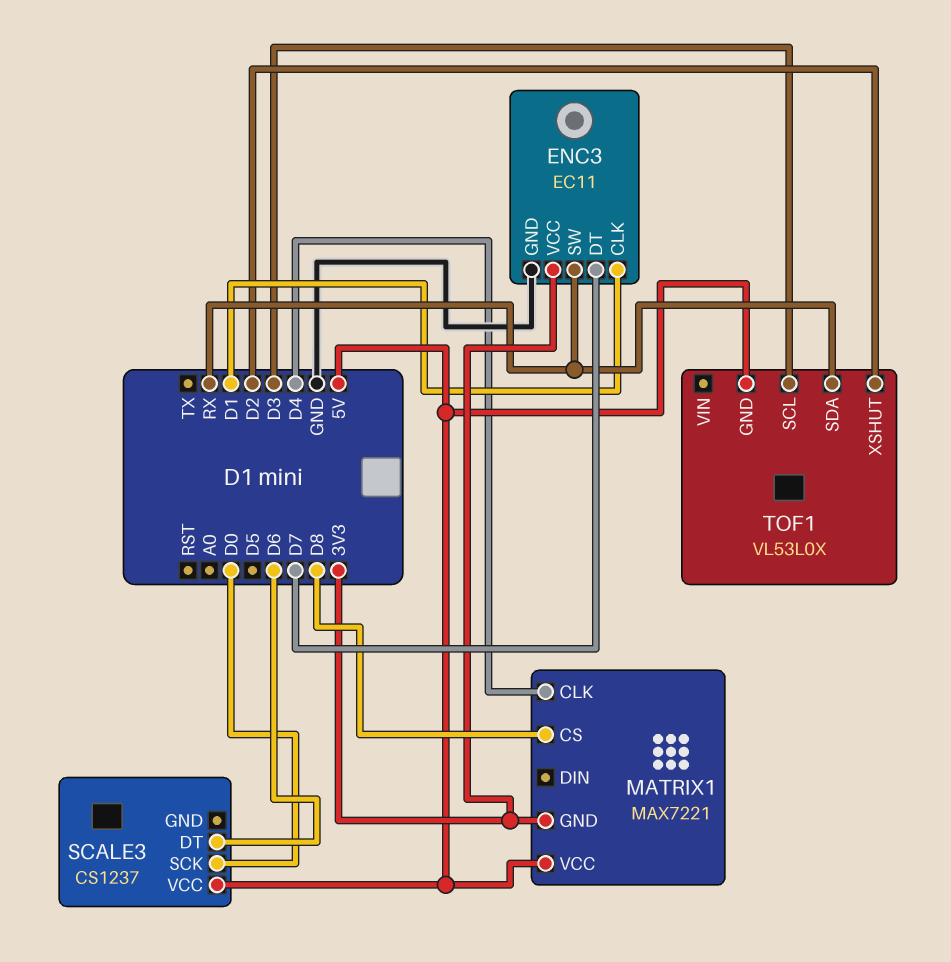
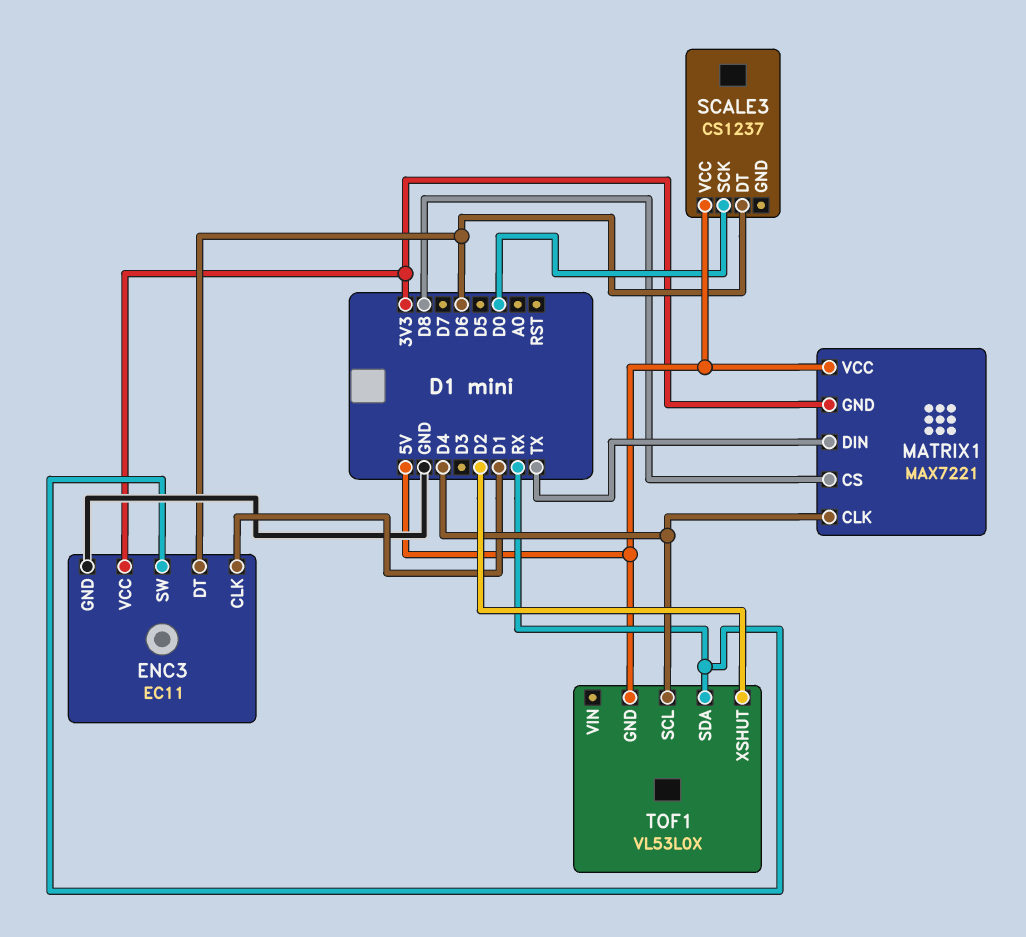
ENC3 pin DT: D7 -> D6
MATRIX1 pin DIN: none -> TX
TOF1 pin SCL: D3 -> D4

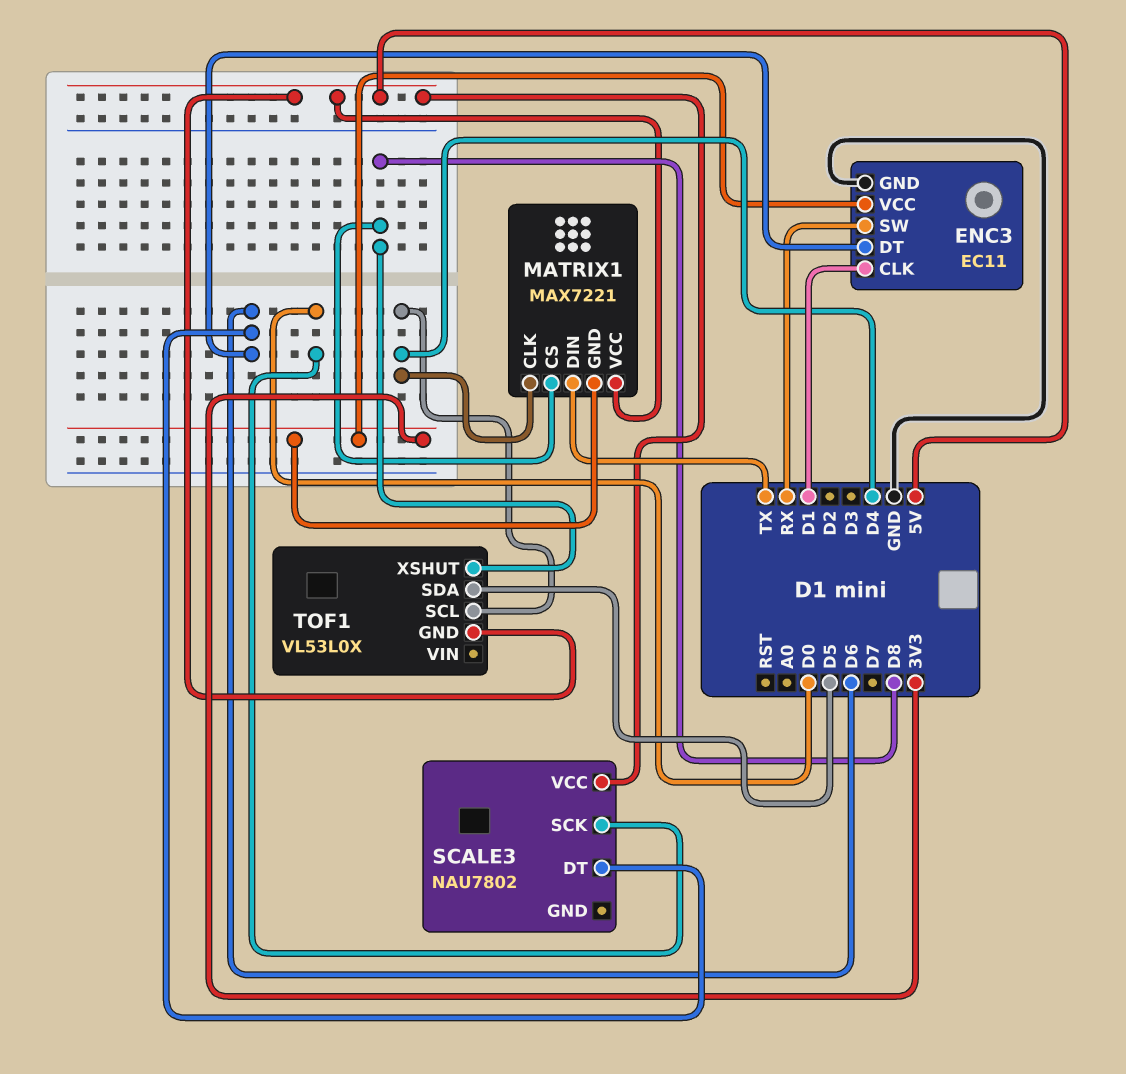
SCALE3: CS1237 -> NAU7802
TOF1 pin SDA: RX -> D5
TOF1 pin XSHUT: D2 -> D8

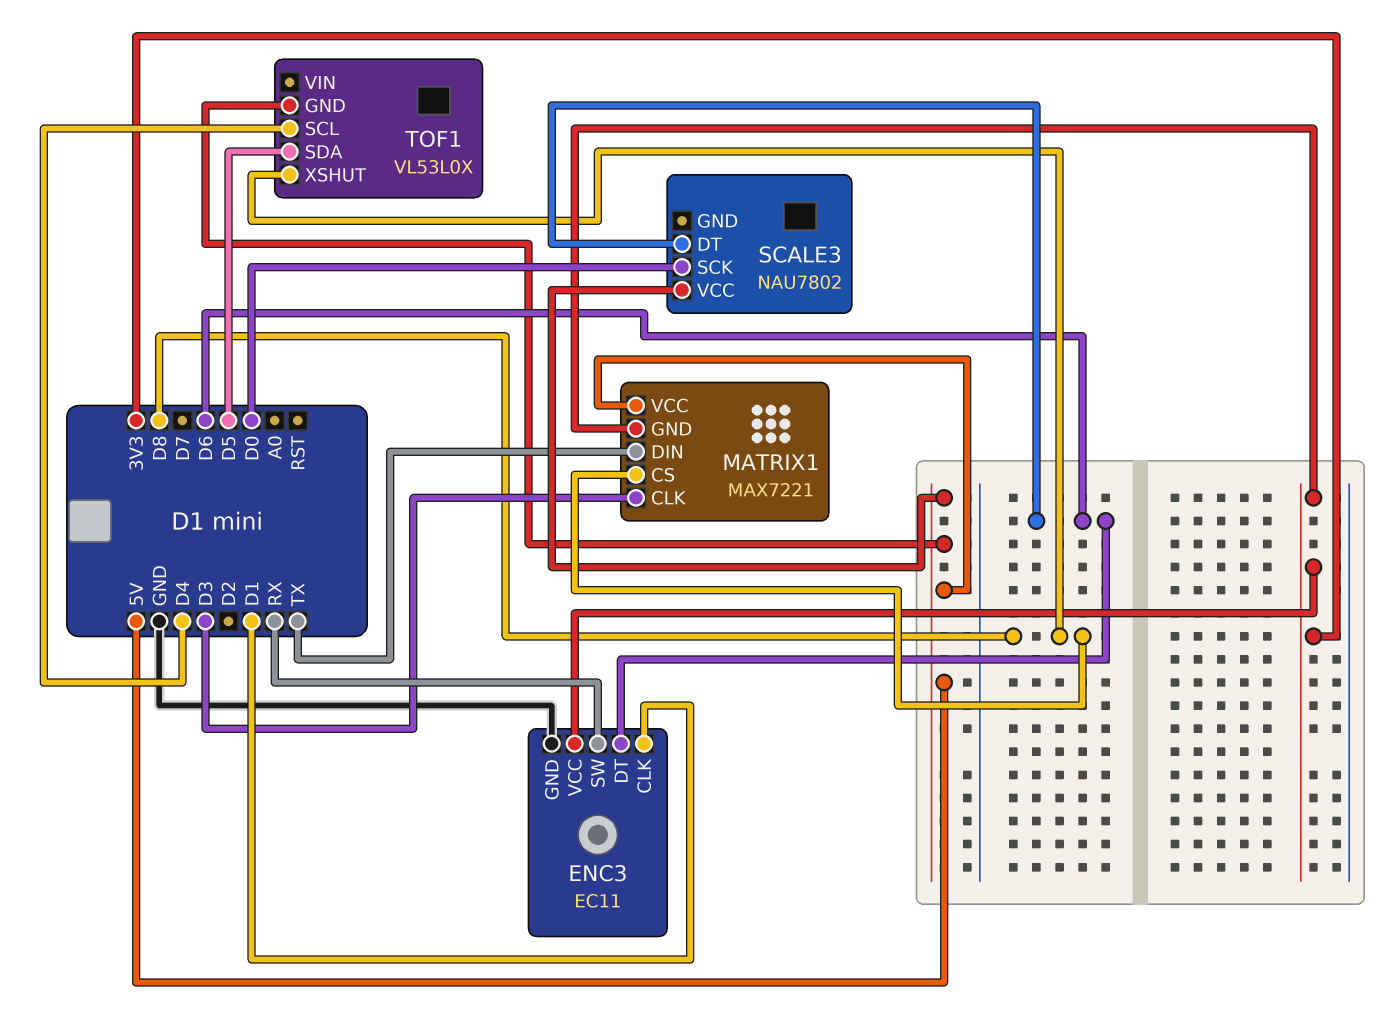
MATRIX1 pin CLK: D4 -> D3

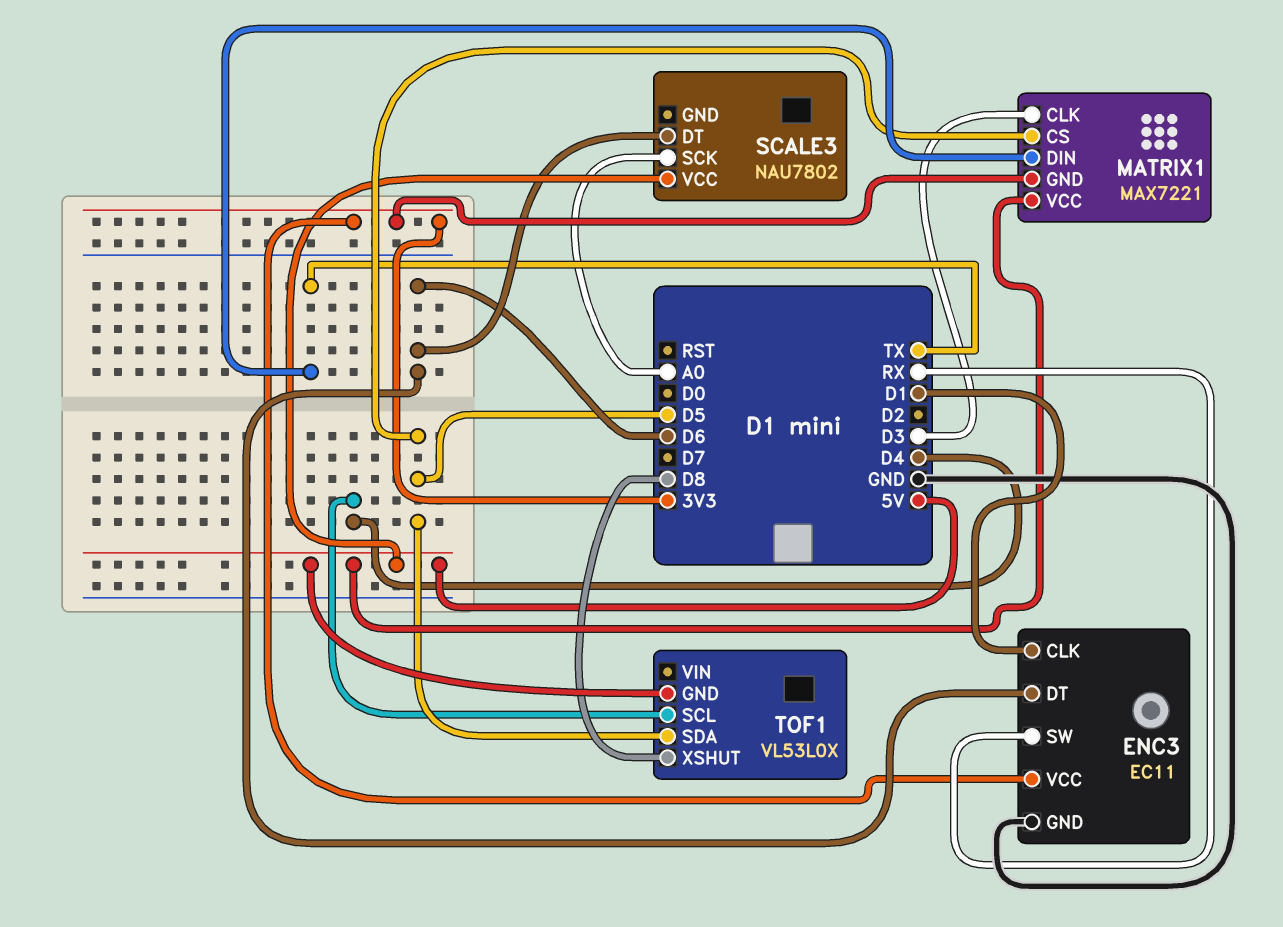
MATRIX1 pin CS: D8 -> D5
SCALE3 pin SCK: D0 -> A0

